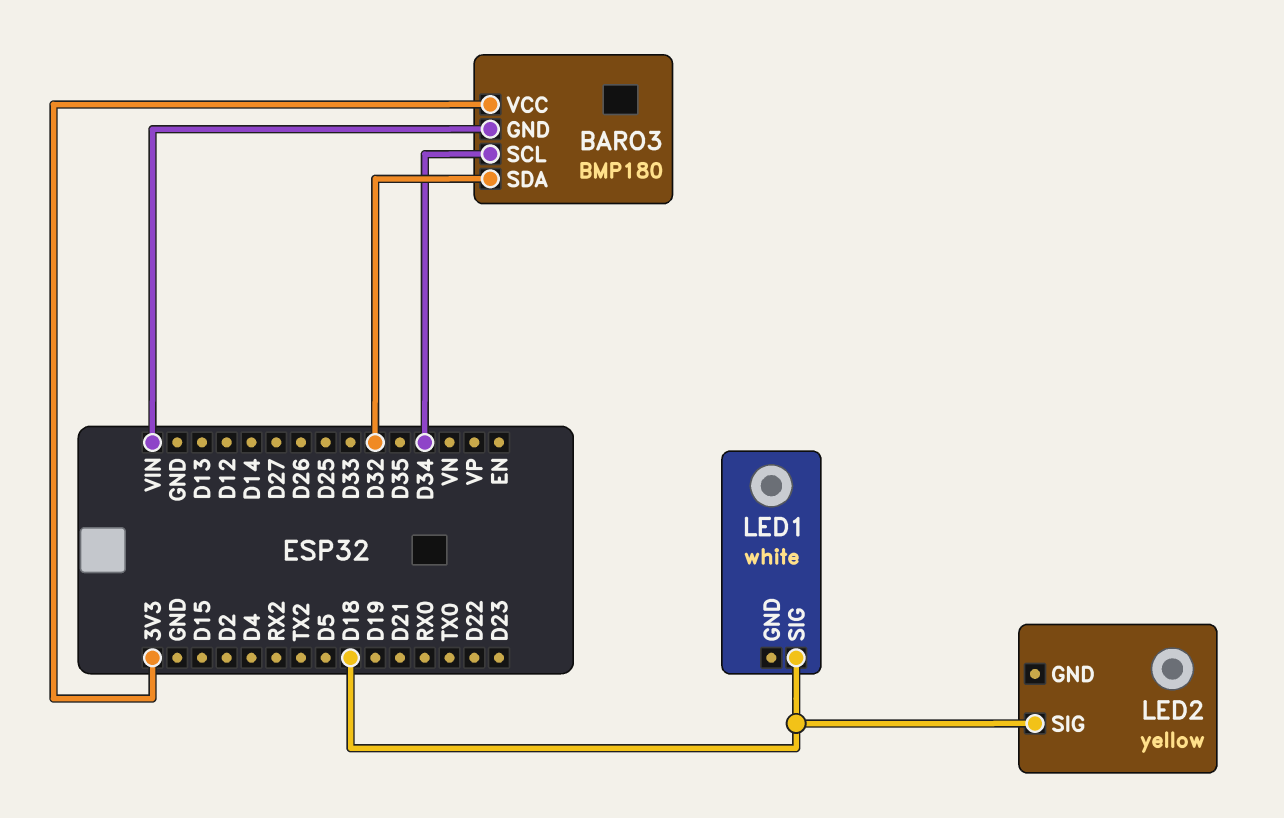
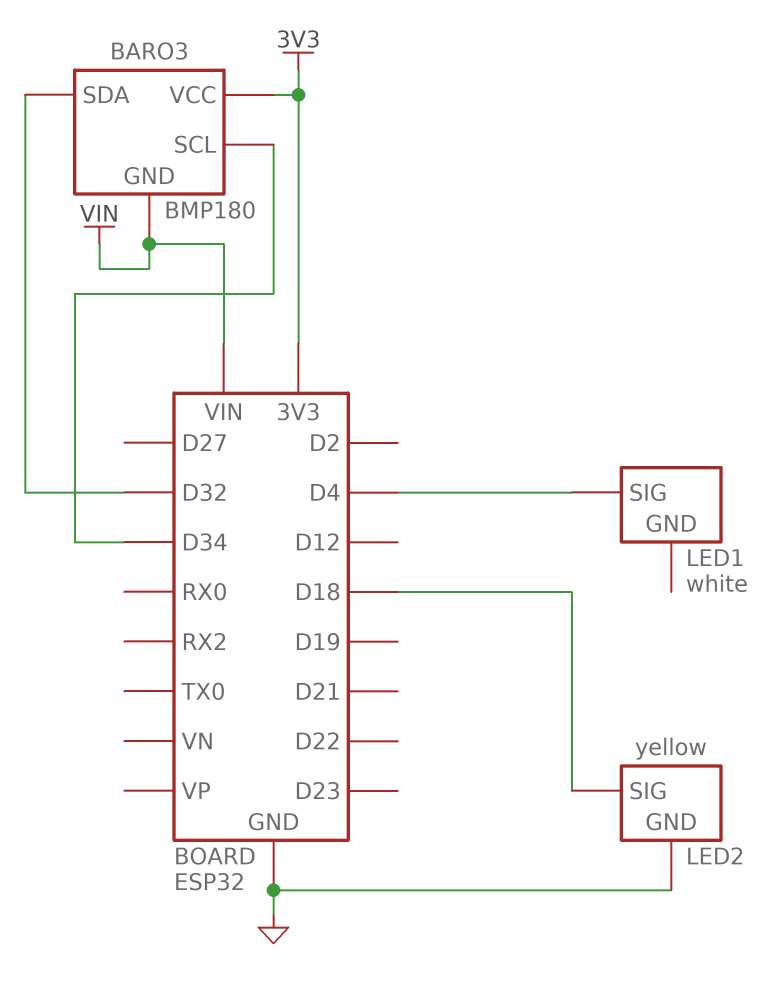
LED1 pin SIG: D18 -> D4
LED2 pin GND: none -> GND

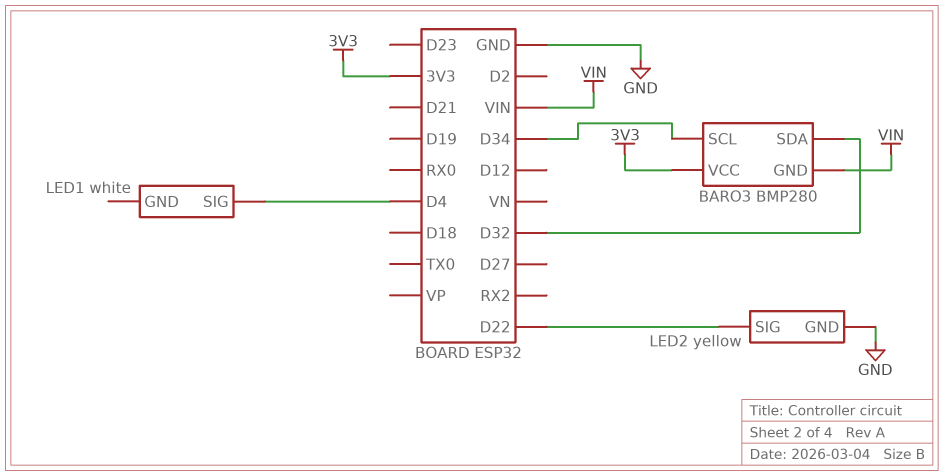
BARO3: BMP180 -> BMP280
LED2 pin SIG: D18 -> D22

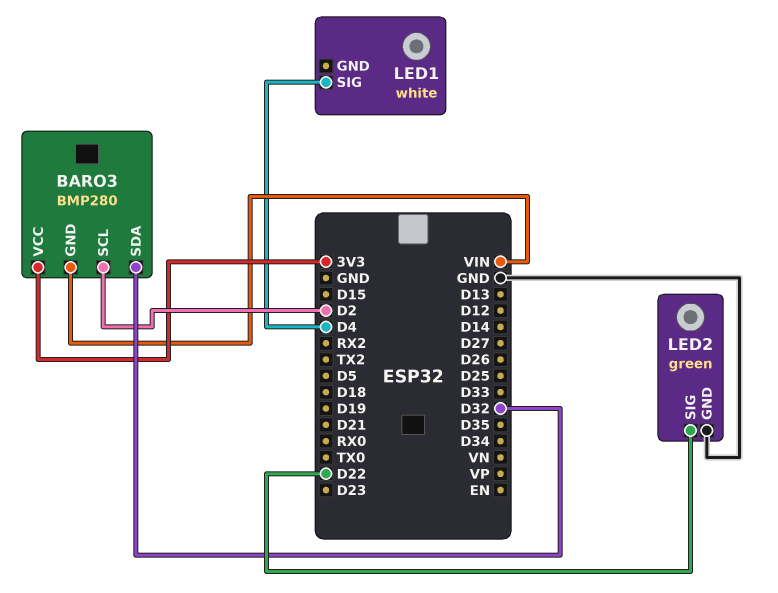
BARO3 pin SCL: D34 -> D2
LED2: yellow -> green

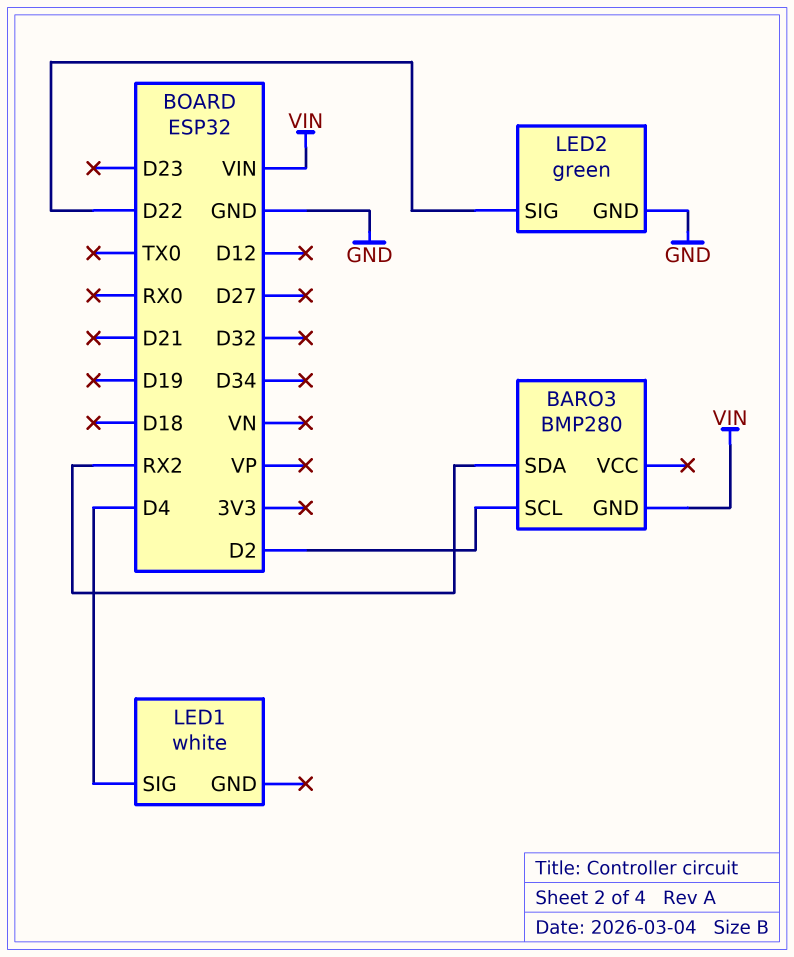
BARO3 pin SDA: D32 -> RX2
BARO3 pin VCC: 3V3 -> none

